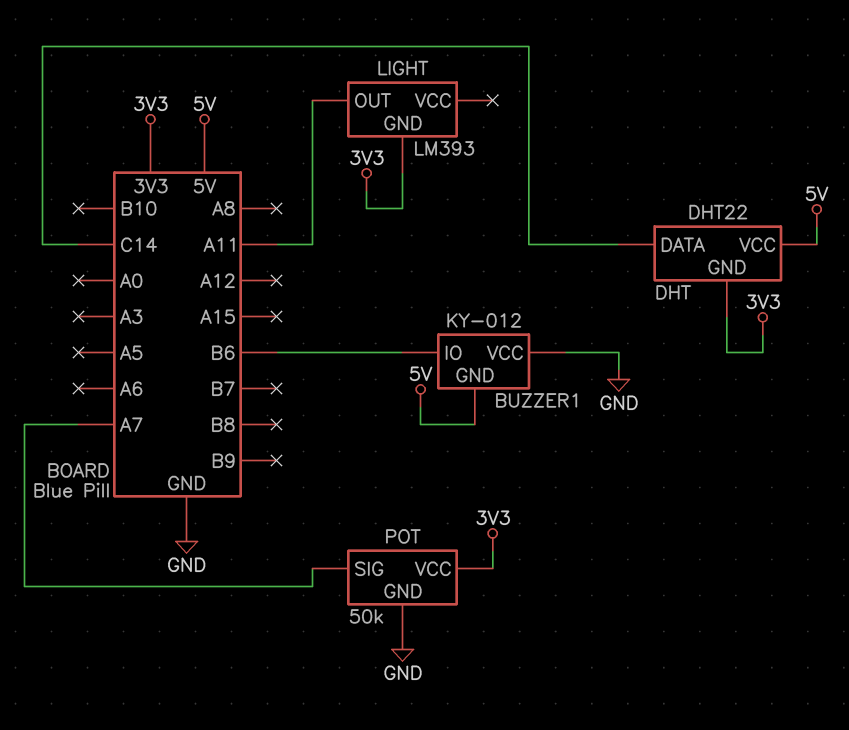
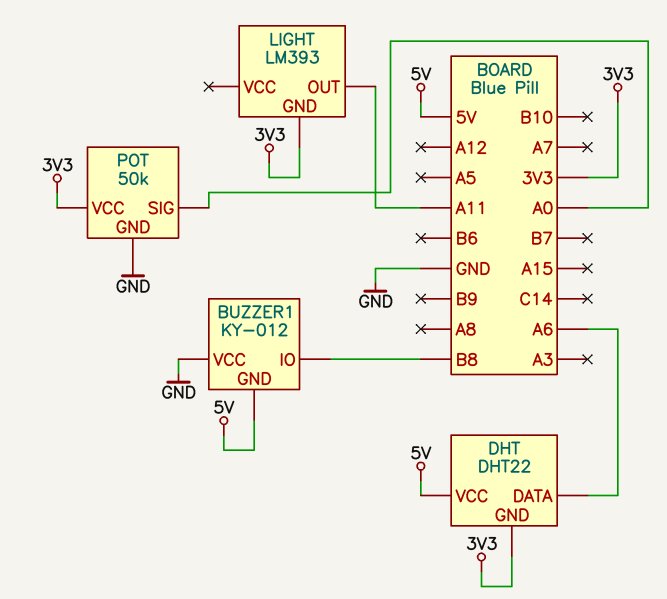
BUZZER1 pin IO: B6 -> B8
DHT pin DATA: C14 -> A6
POT pin SIG: A7 -> A0

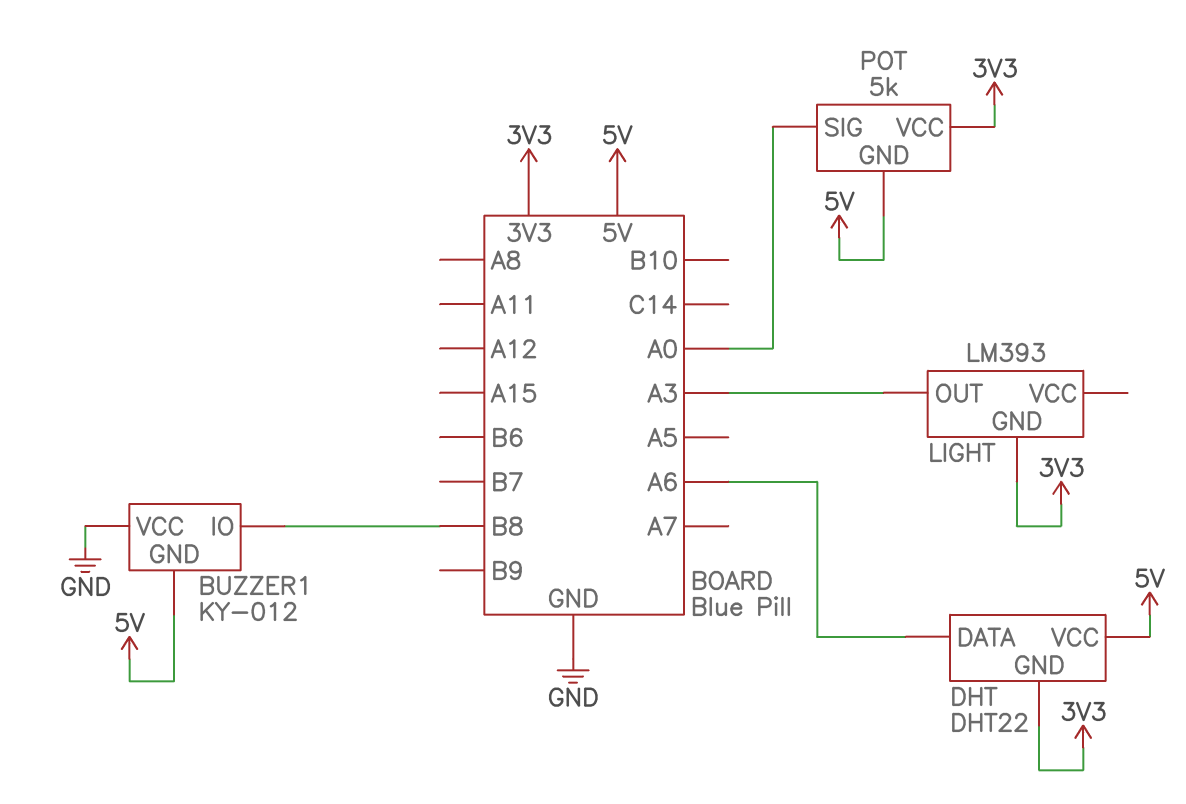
LIGHT pin OUT: A11 -> A3
POT: 50k -> 5k
POT pin GND: GND -> 5V

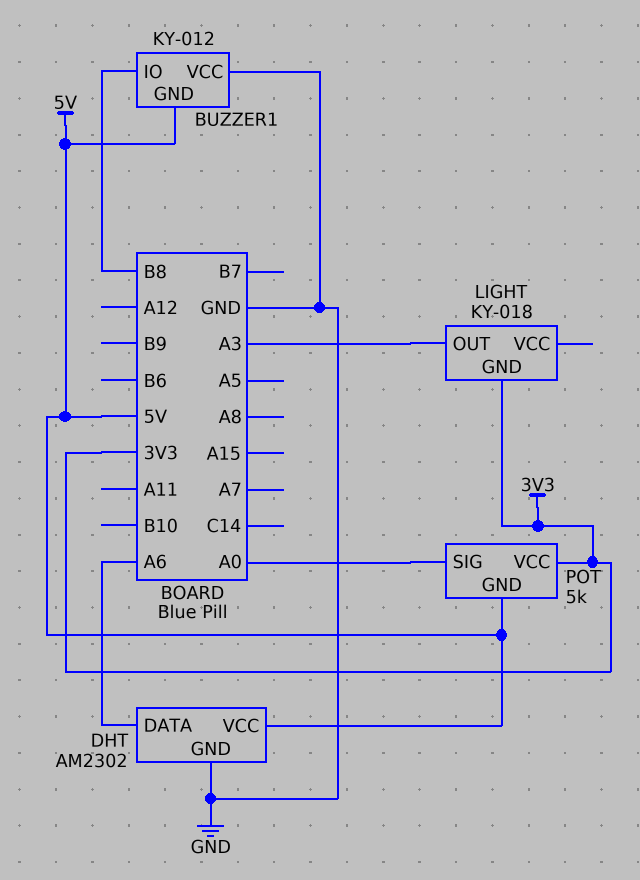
DHT: DHT22 -> AM2302
DHT pin GND: 3V3 -> GND
LIGHT: LM393 -> KY-018

